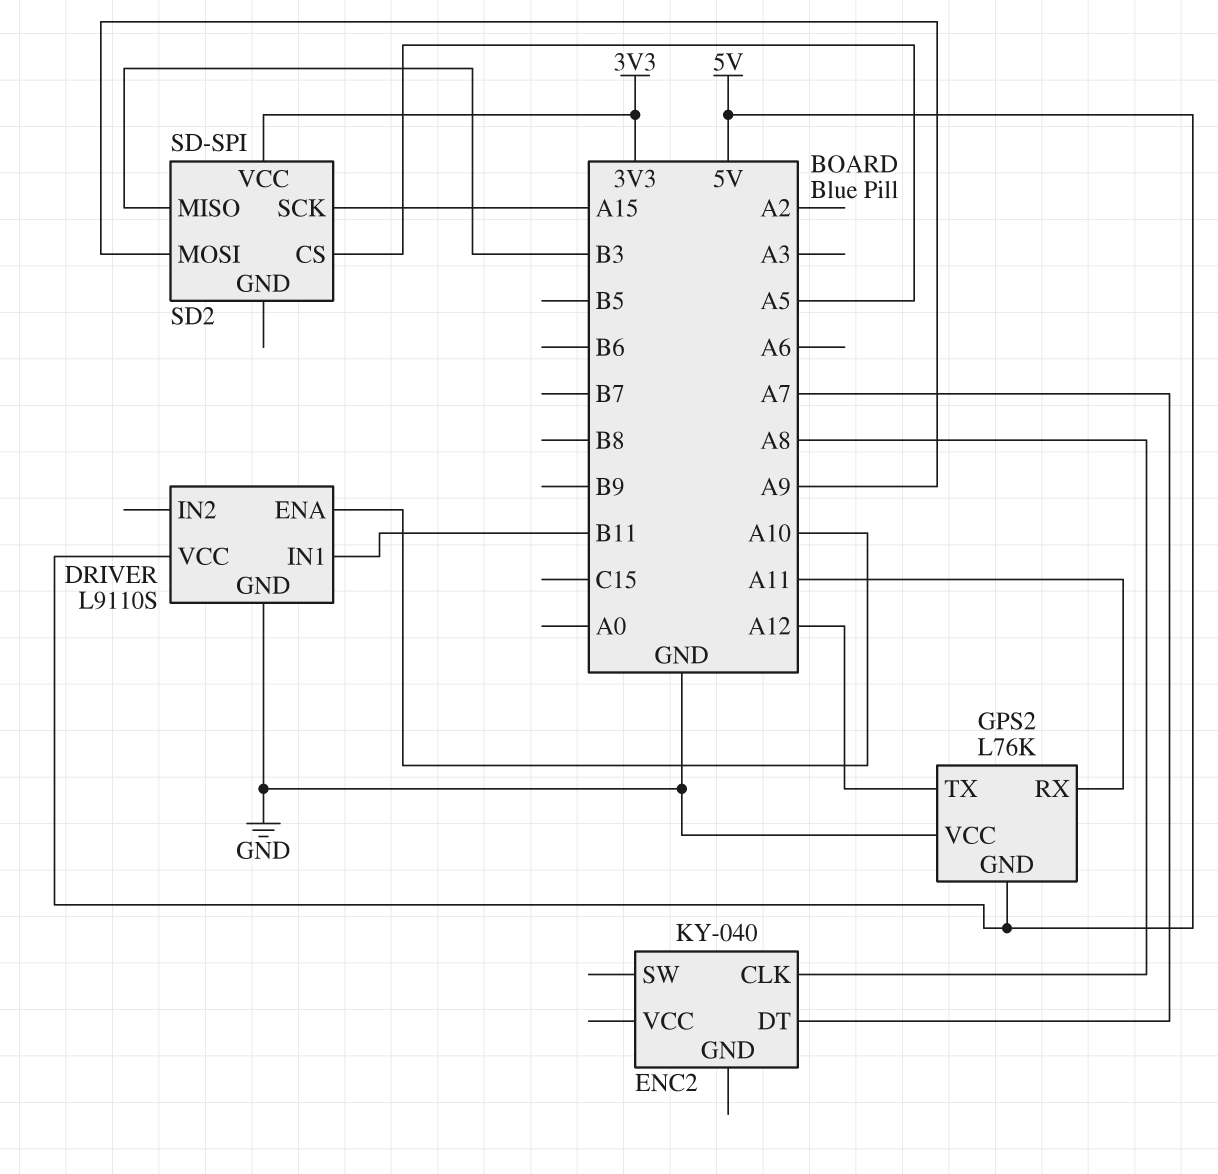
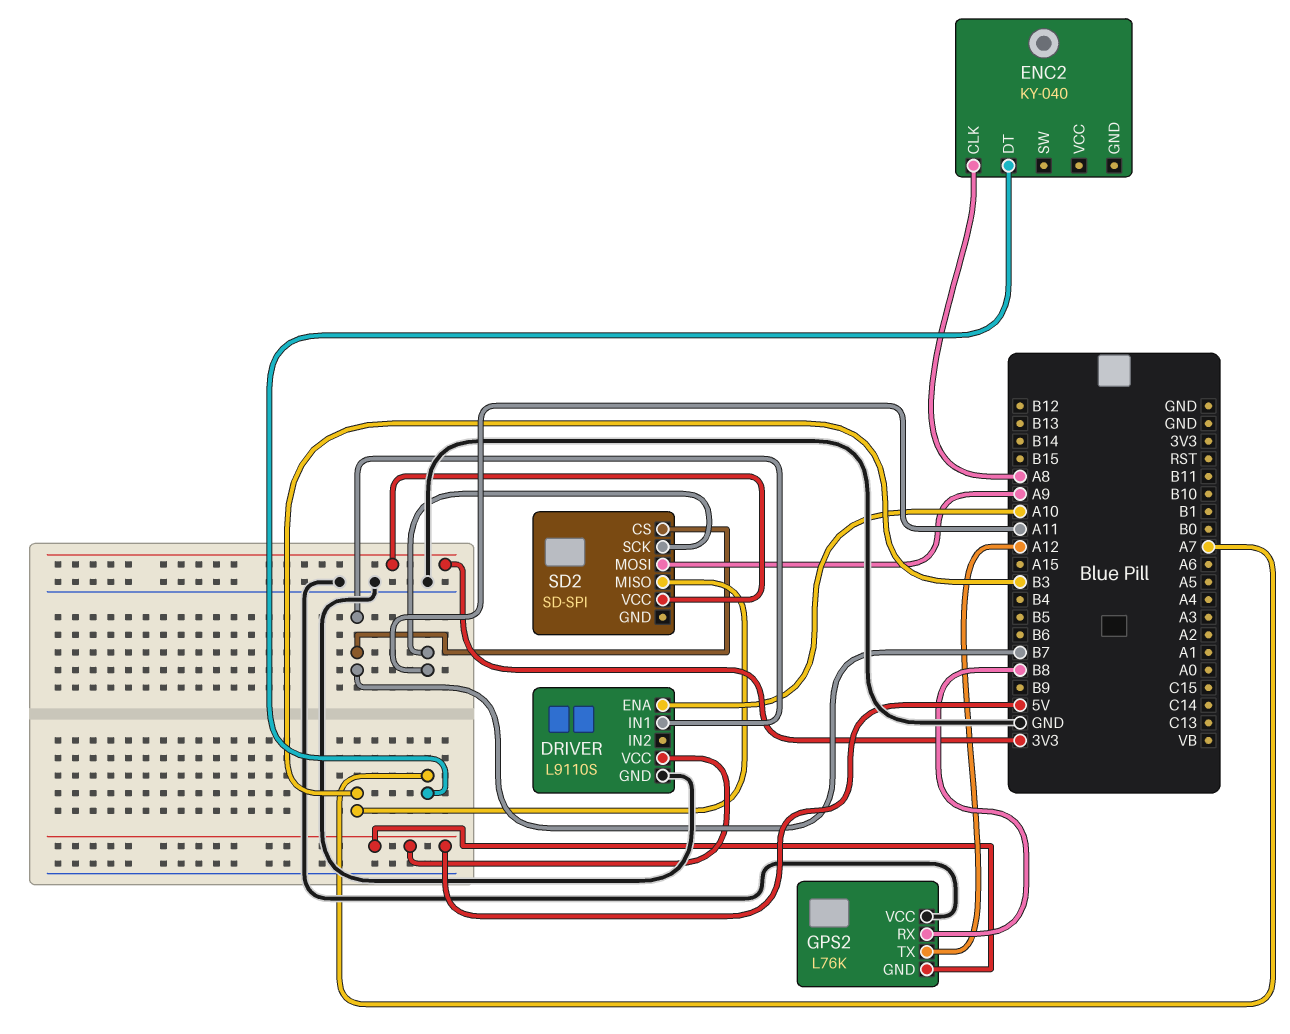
DRIVER pin IN1: B11 -> B7
GPS2 pin RX: A11 -> B8
SD2 pin CS: A5 -> B7
SD2 pin SCK: A15 -> A11

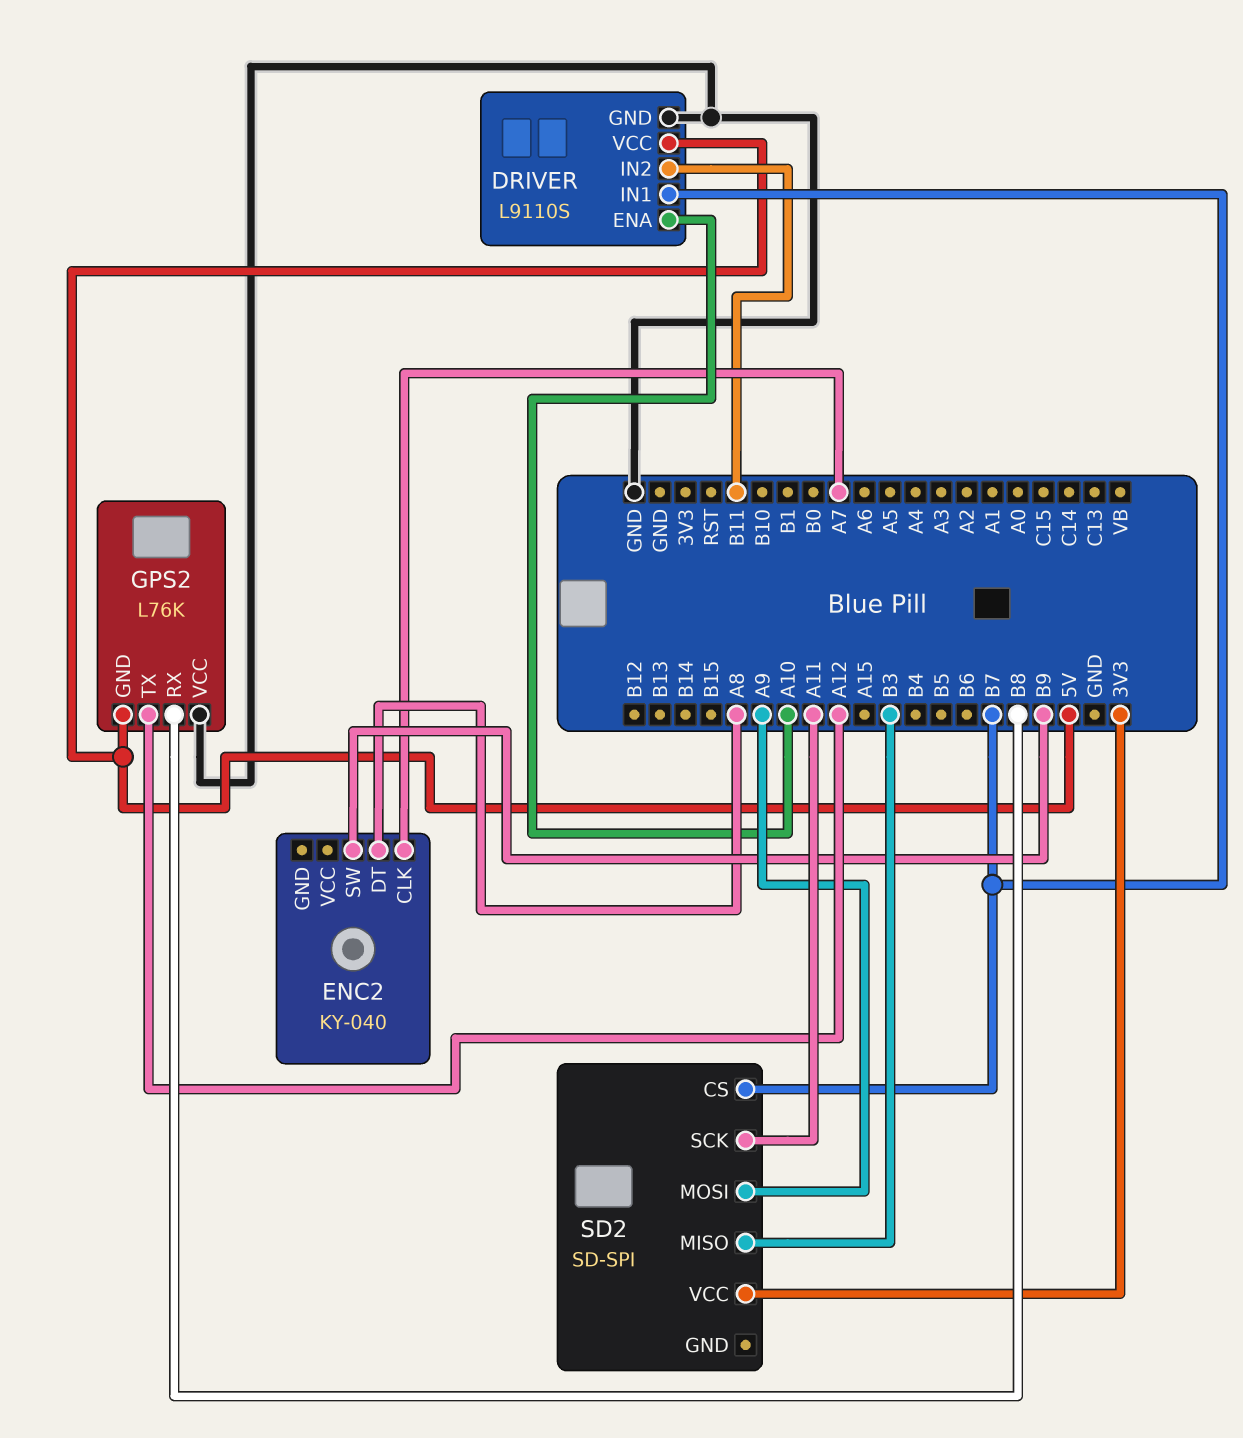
DRIVER pin IN2: none -> B11
ENC2 pin CLK: A8 -> A7
ENC2 pin DT: A7 -> A8
ENC2 pin SW: none -> B9

